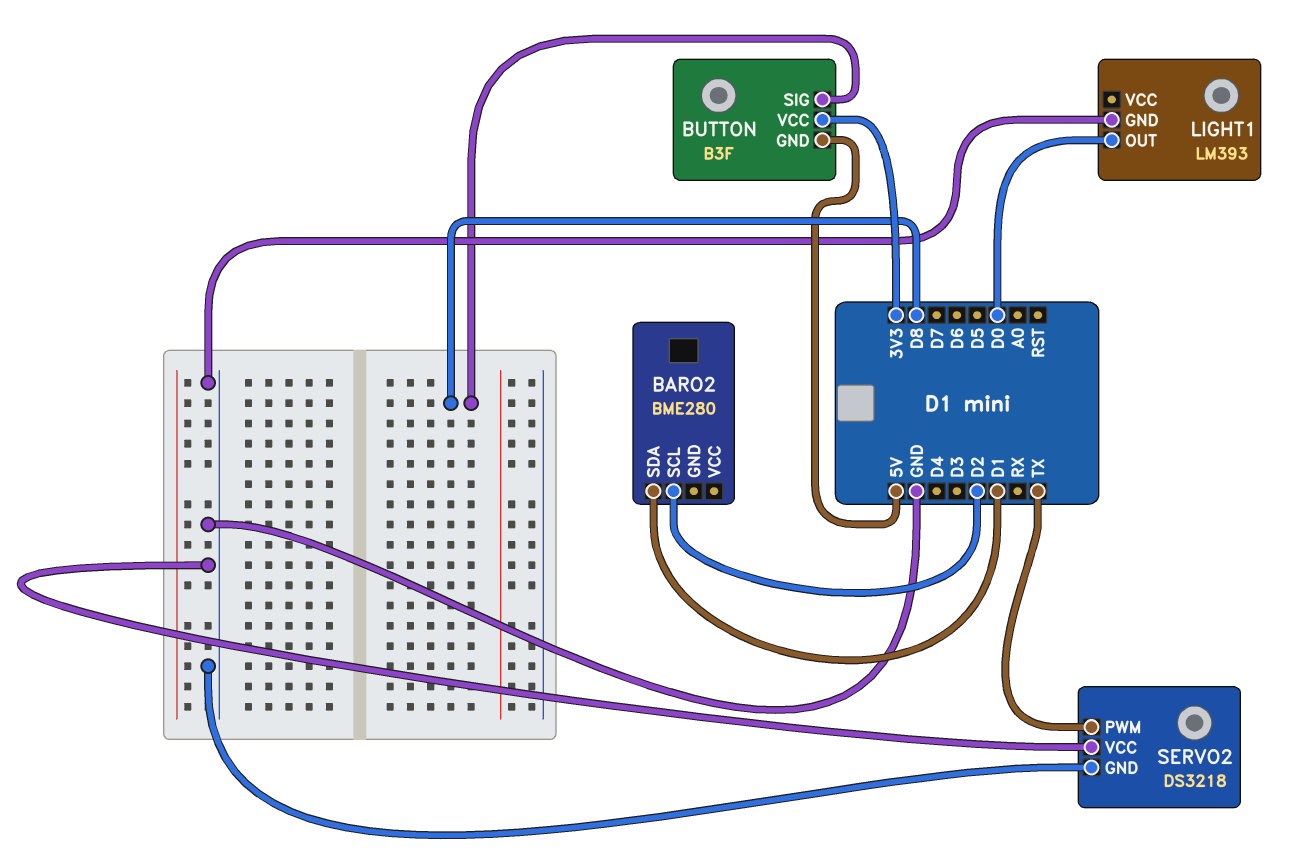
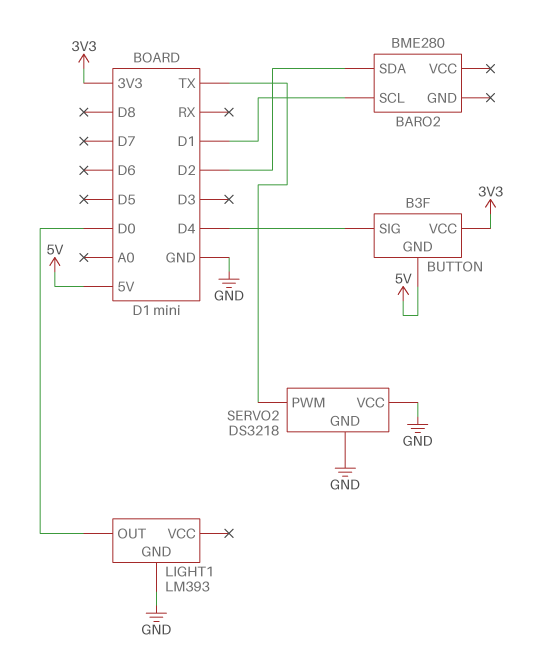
BARO2 pin SCL: D2 -> D1
BARO2 pin SDA: D1 -> D2
BUTTON pin SIG: D8 -> D4

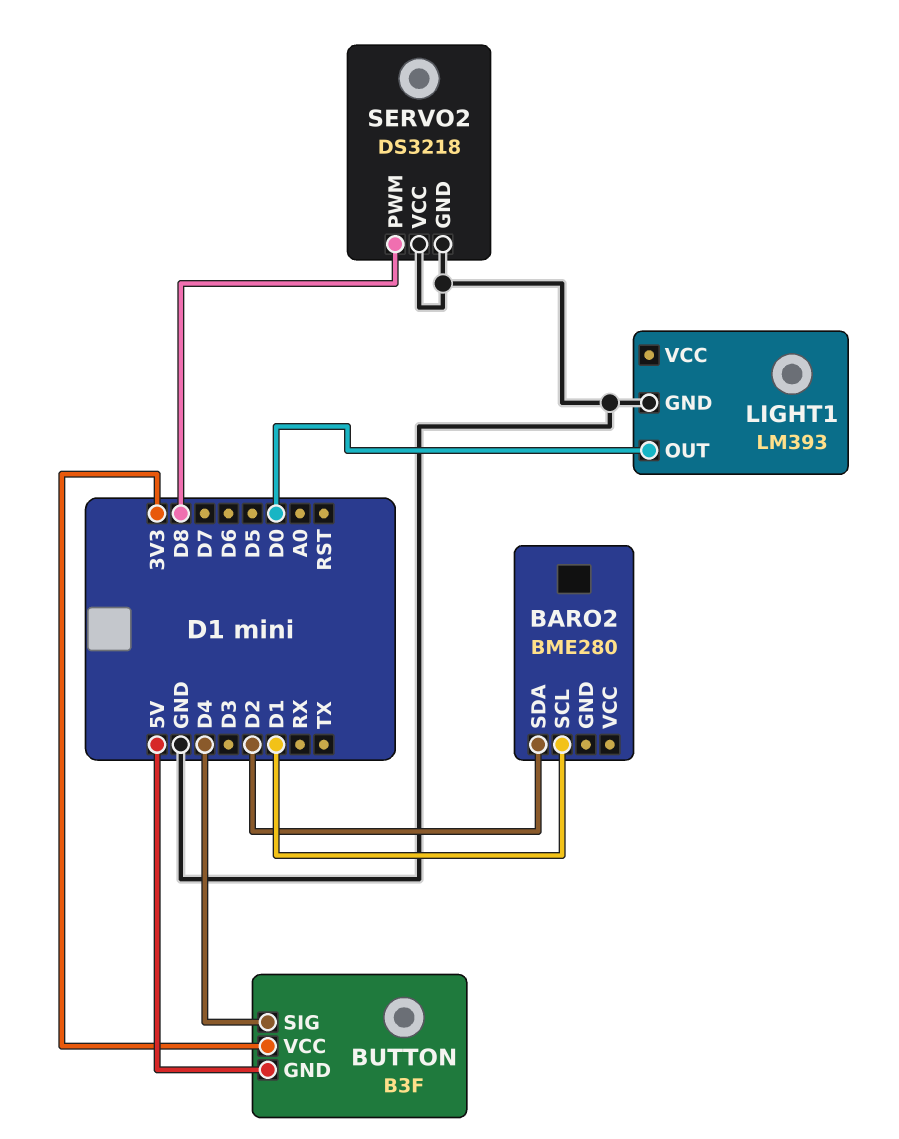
SERVO2 pin PWM: TX -> D8

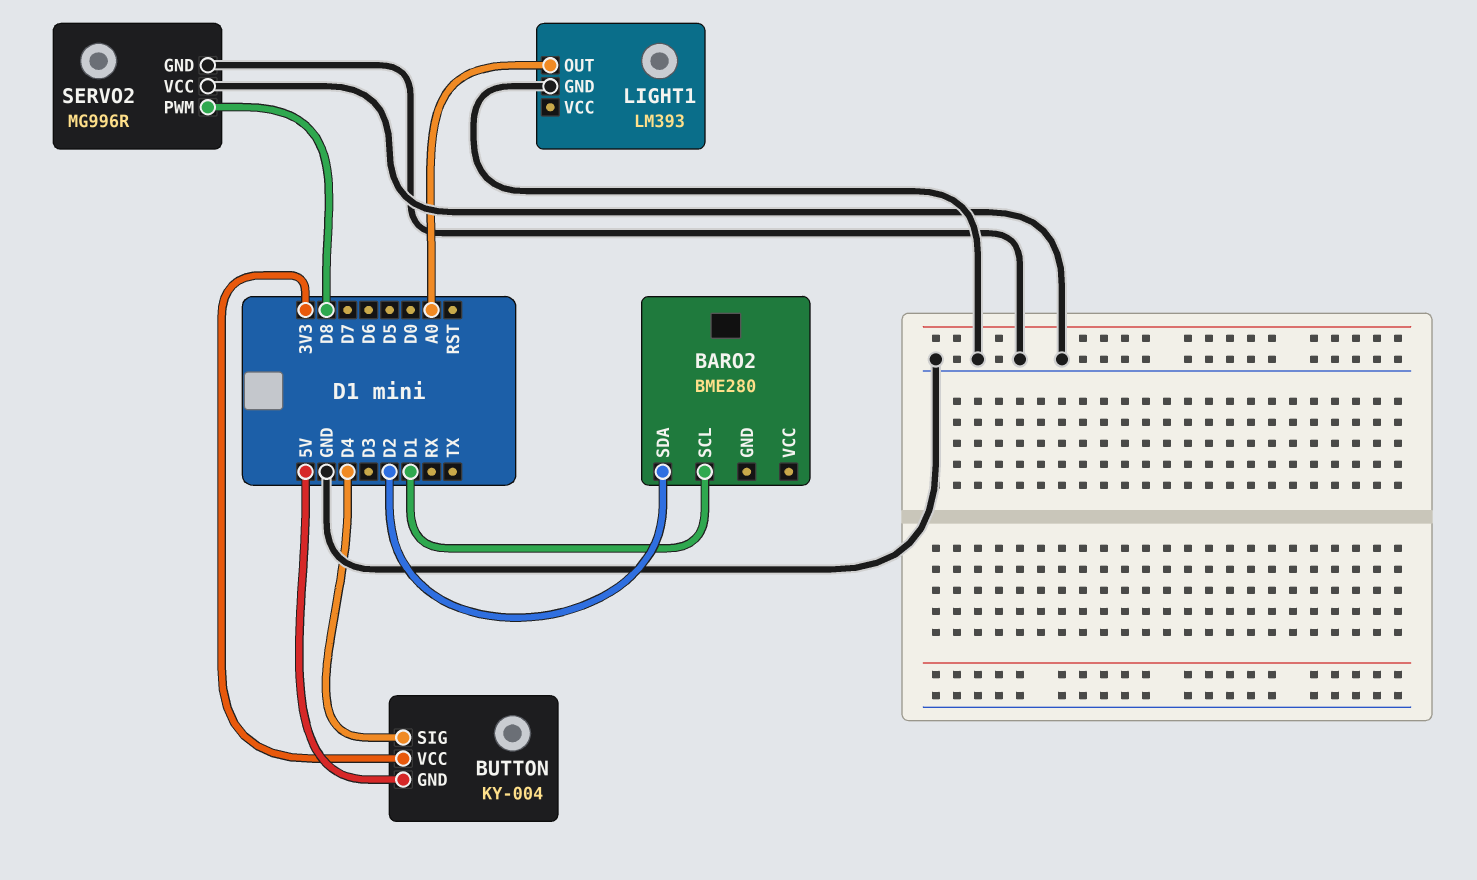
BUTTON: B3F -> KY-004
LIGHT1 pin OUT: D0 -> A0
SERVO2: DS3218 -> MG996R

